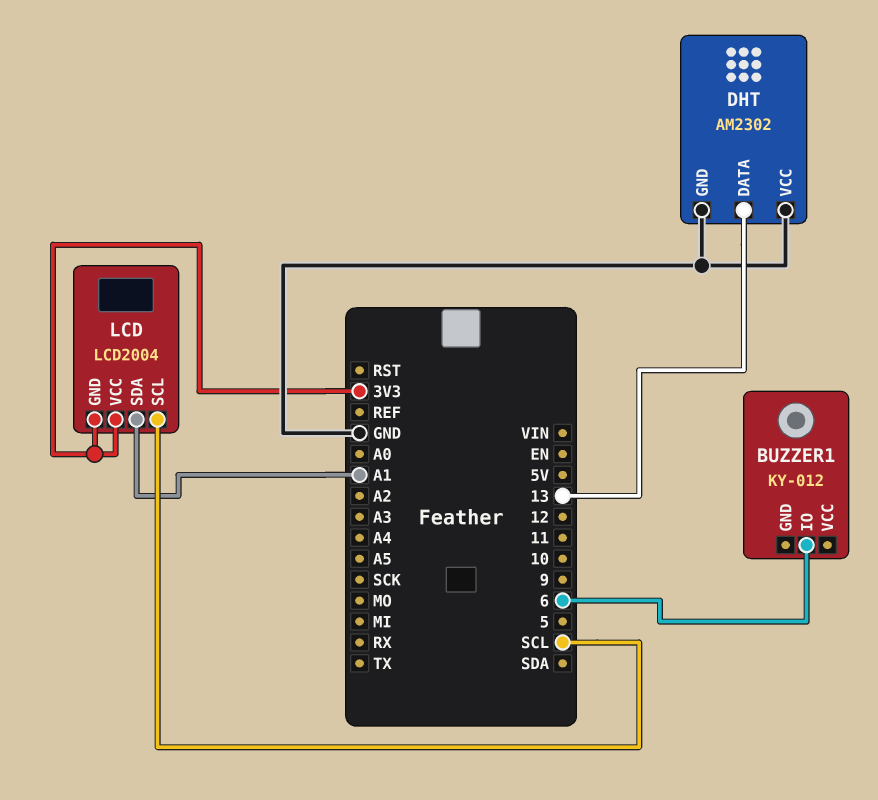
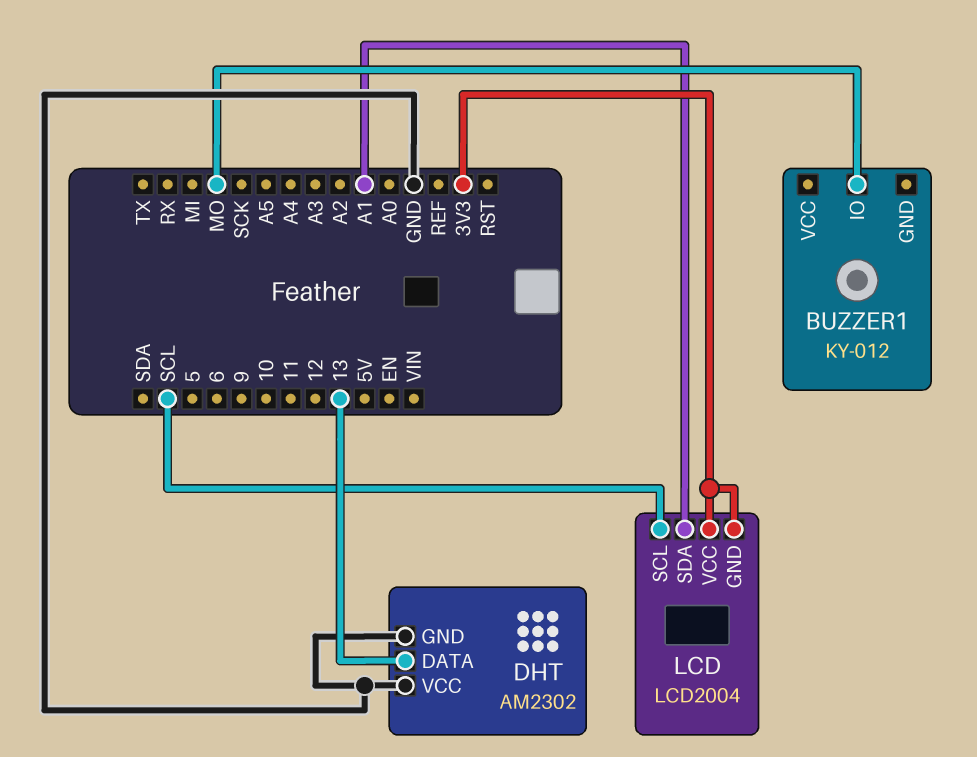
BUZZER1 pin IO: 6 -> MO

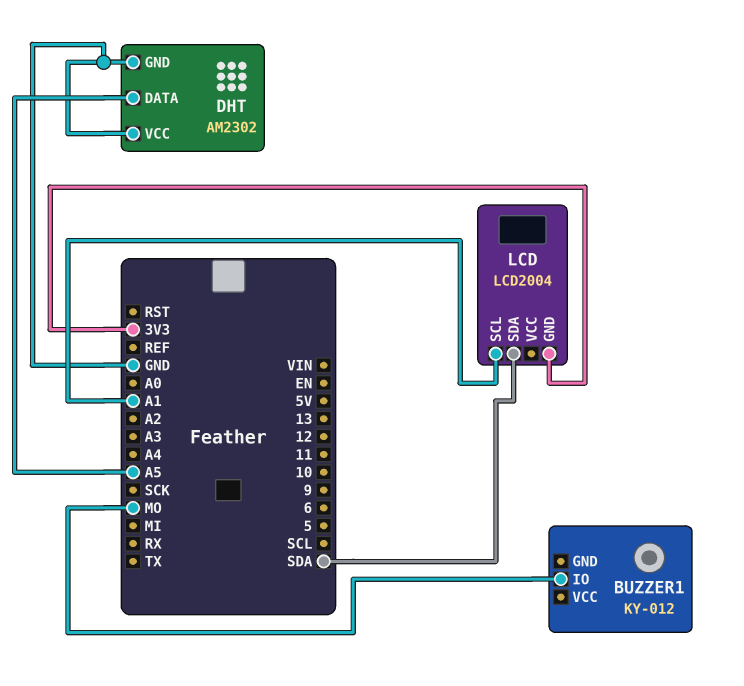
DHT pin DATA: 13 -> A5
LCD pin SCL: SCL -> A1
LCD pin SDA: A1 -> SDA
LCD pin VCC: 3V3 -> none

